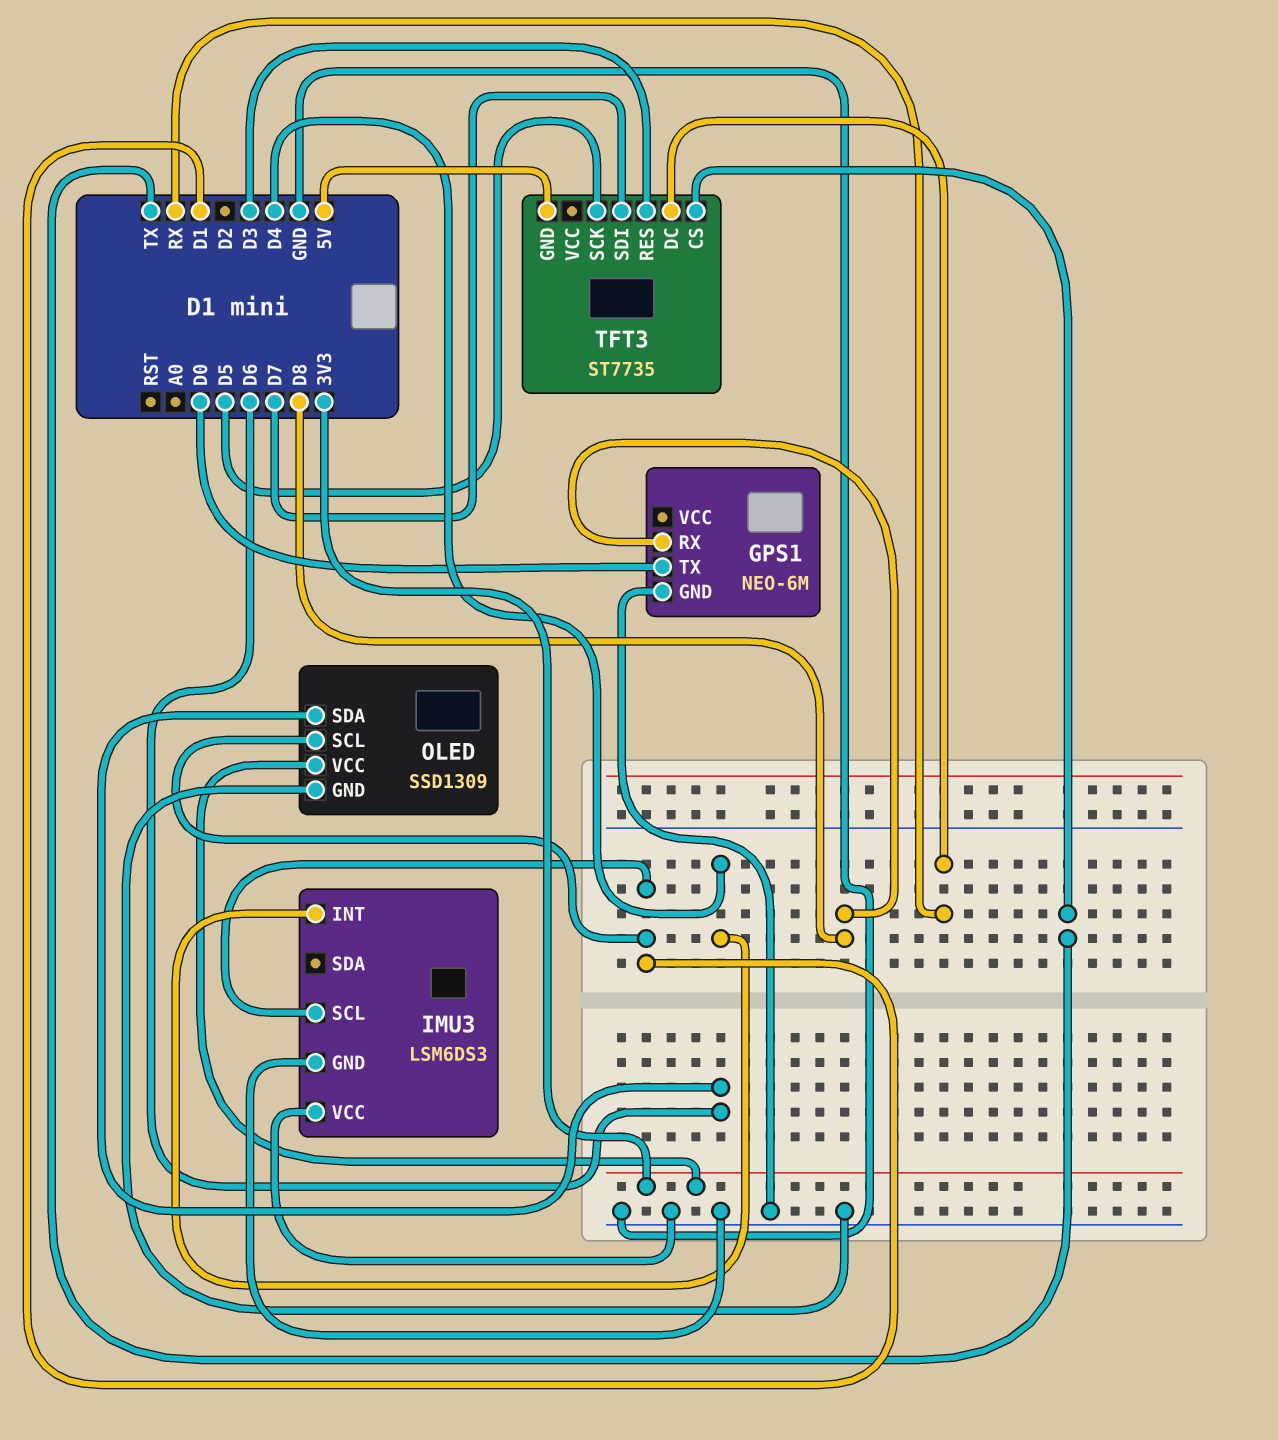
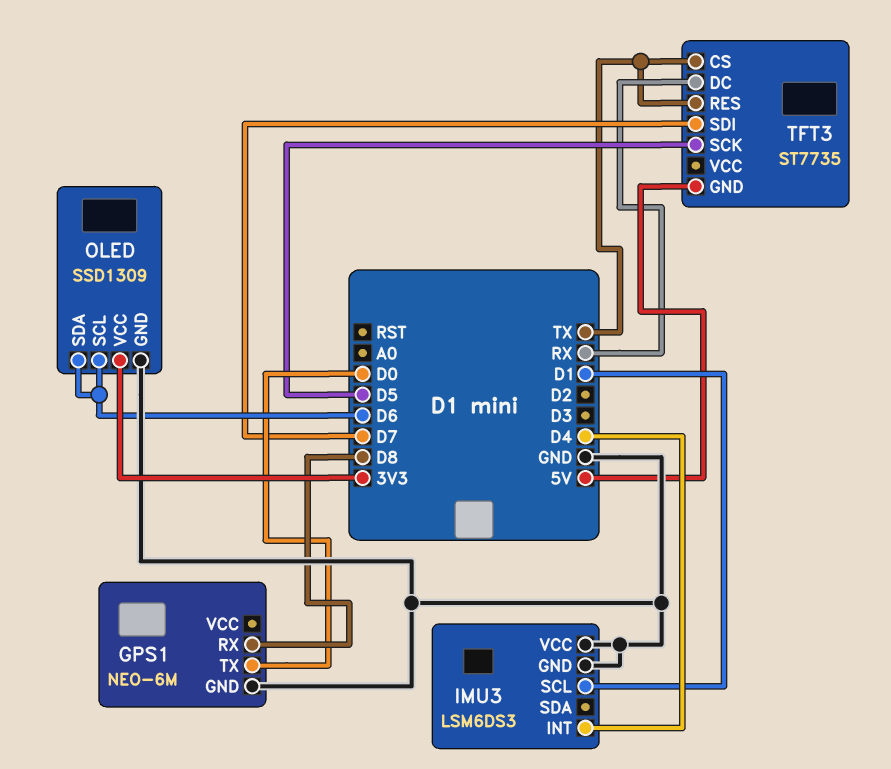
OLED pin SCL: D1 -> D6
TFT3 pin RES: D3 -> TX

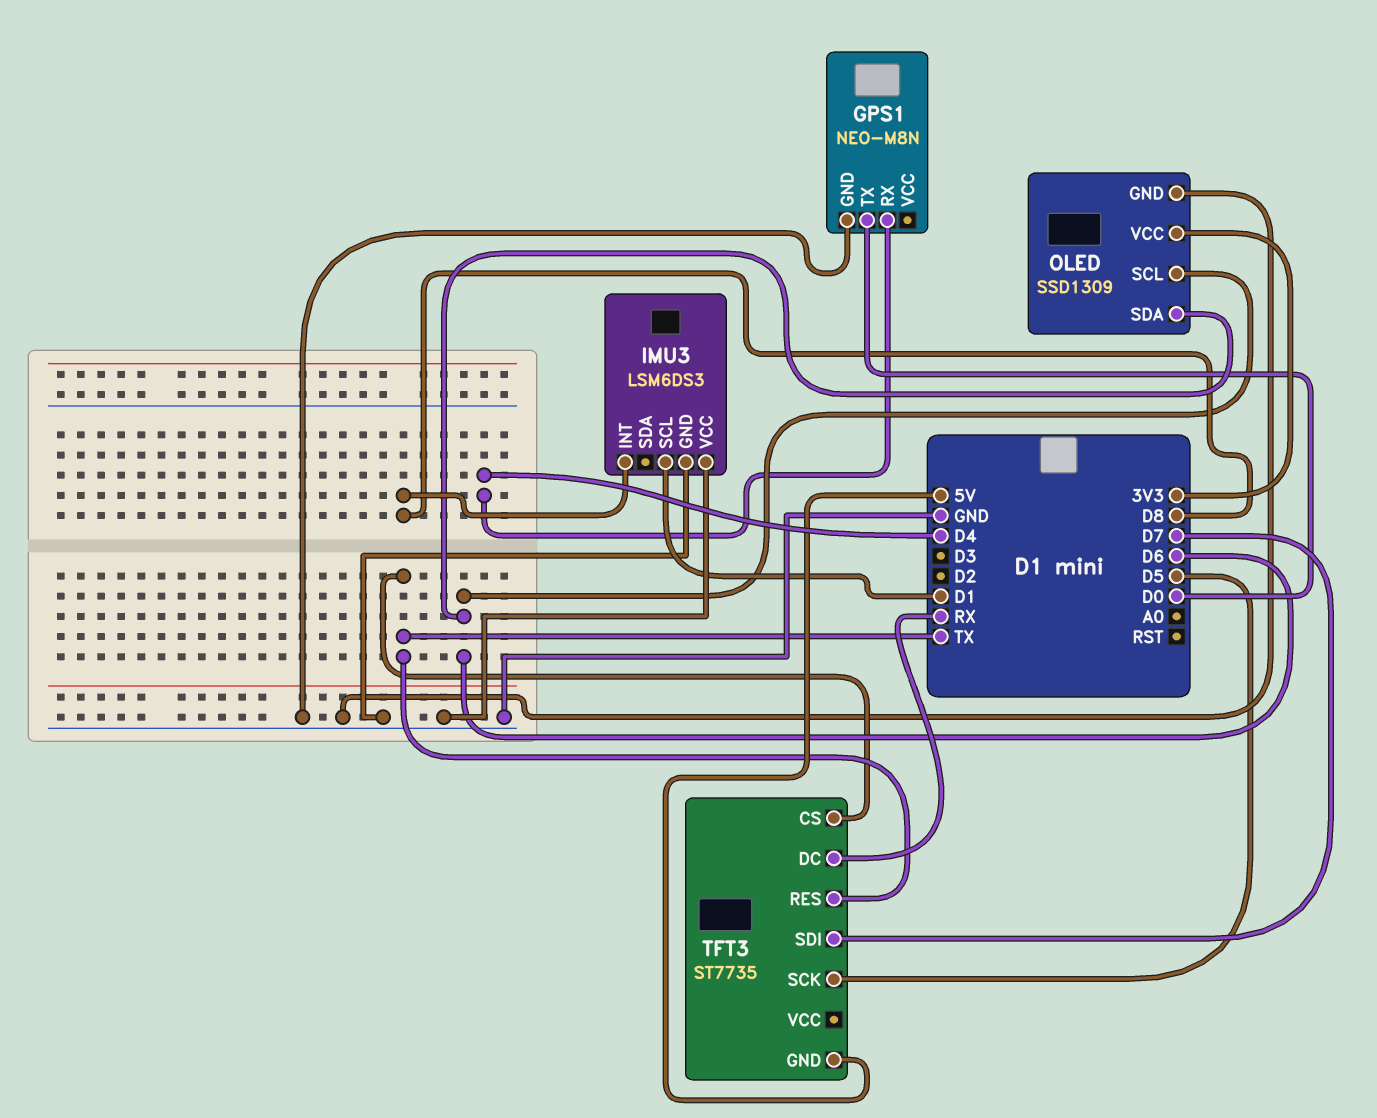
GPS1: NEO-6M -> NEO-M8N
GPS1 pin RX: D8 -> D4
IMU3 pin INT: D4 -> D8

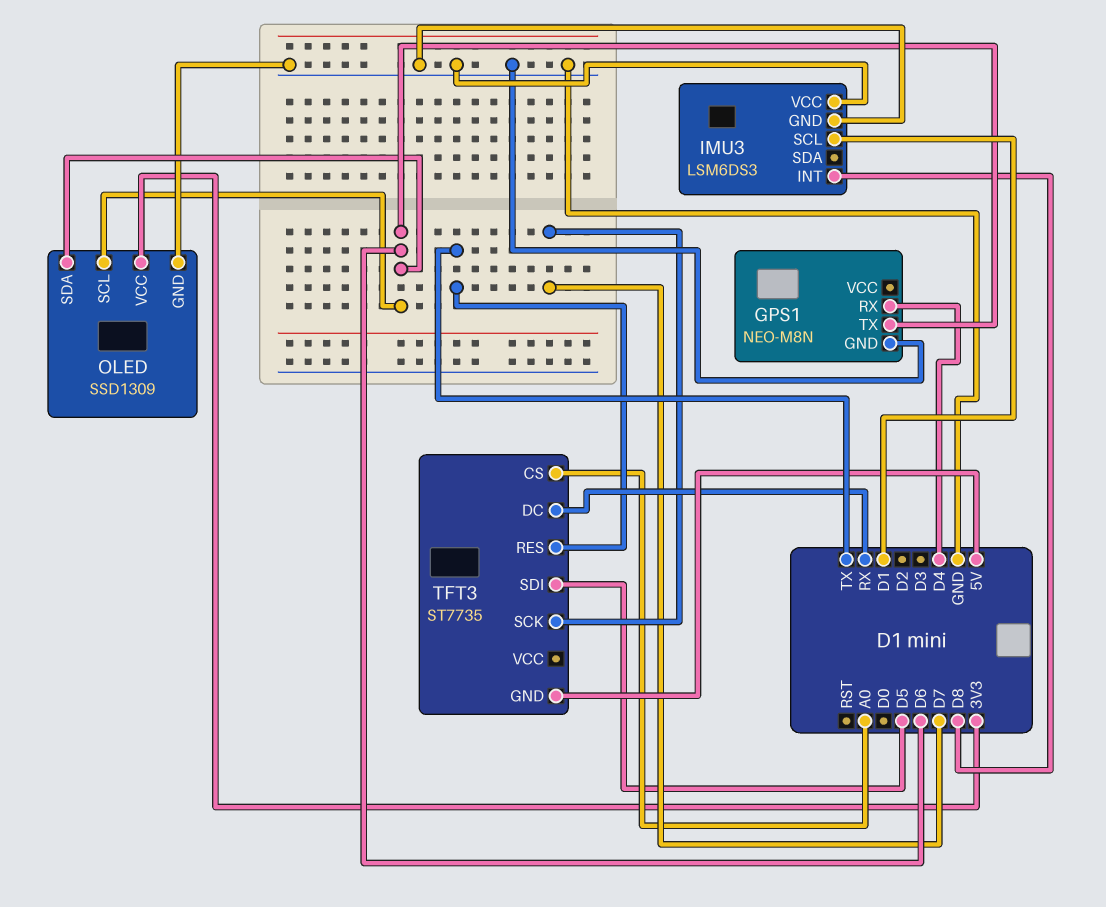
GPS1 pin TX: D0 -> D6
TFT3 pin CS: TX -> A0
TFT3 pin SCK: D5 -> D7
TFT3 pin SDI: D7 -> D5

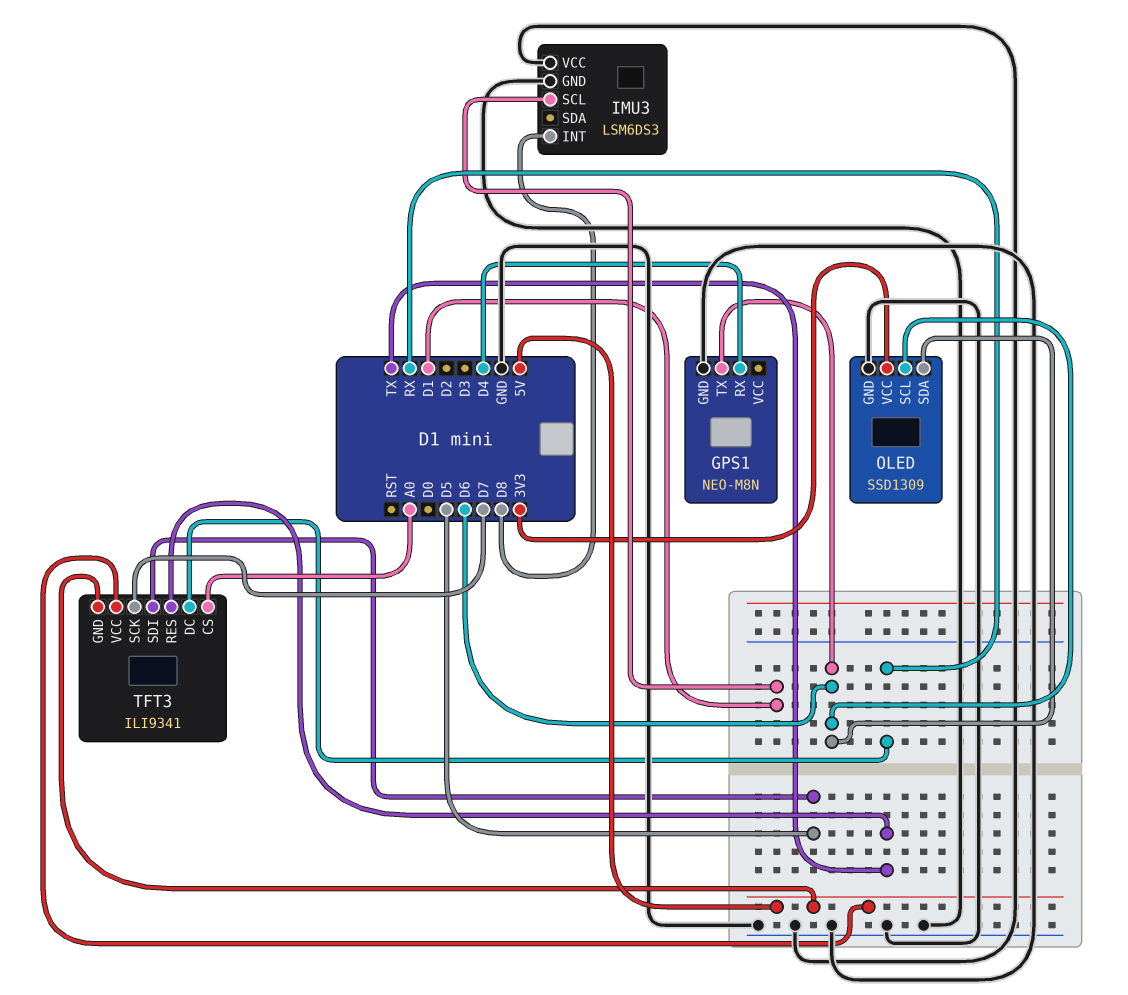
TFT3: ST7735 -> ILI9341
TFT3 pin VCC: none -> 5V

